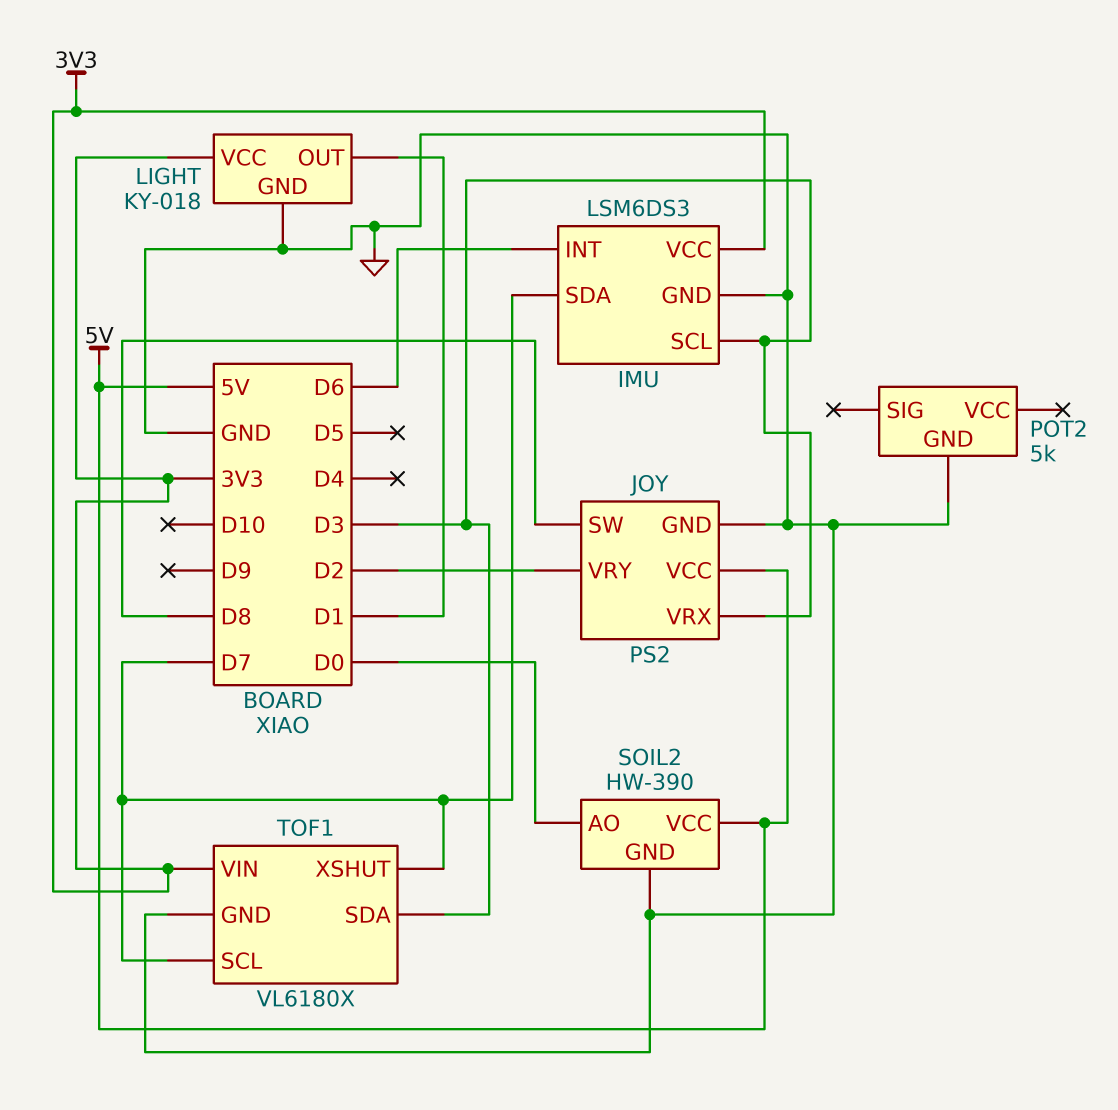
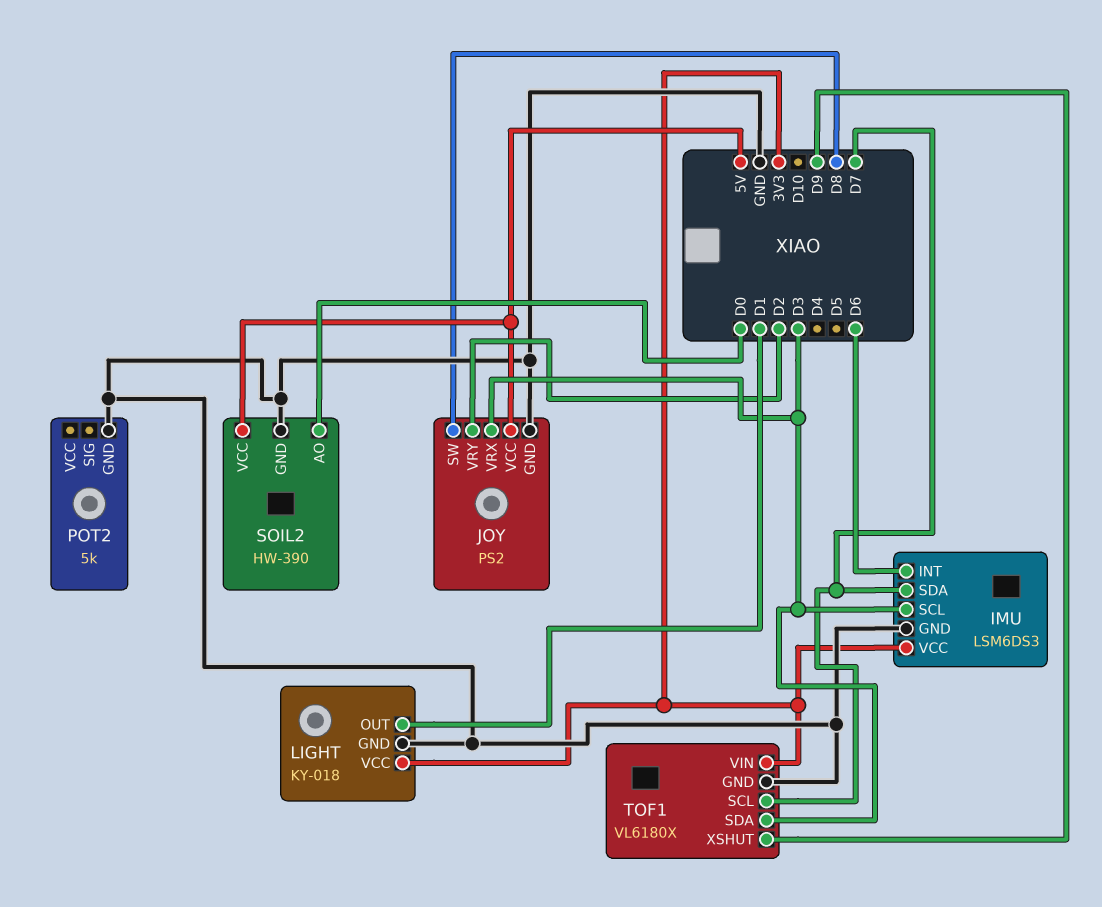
TOF1 pin XSHUT: D7 -> D9

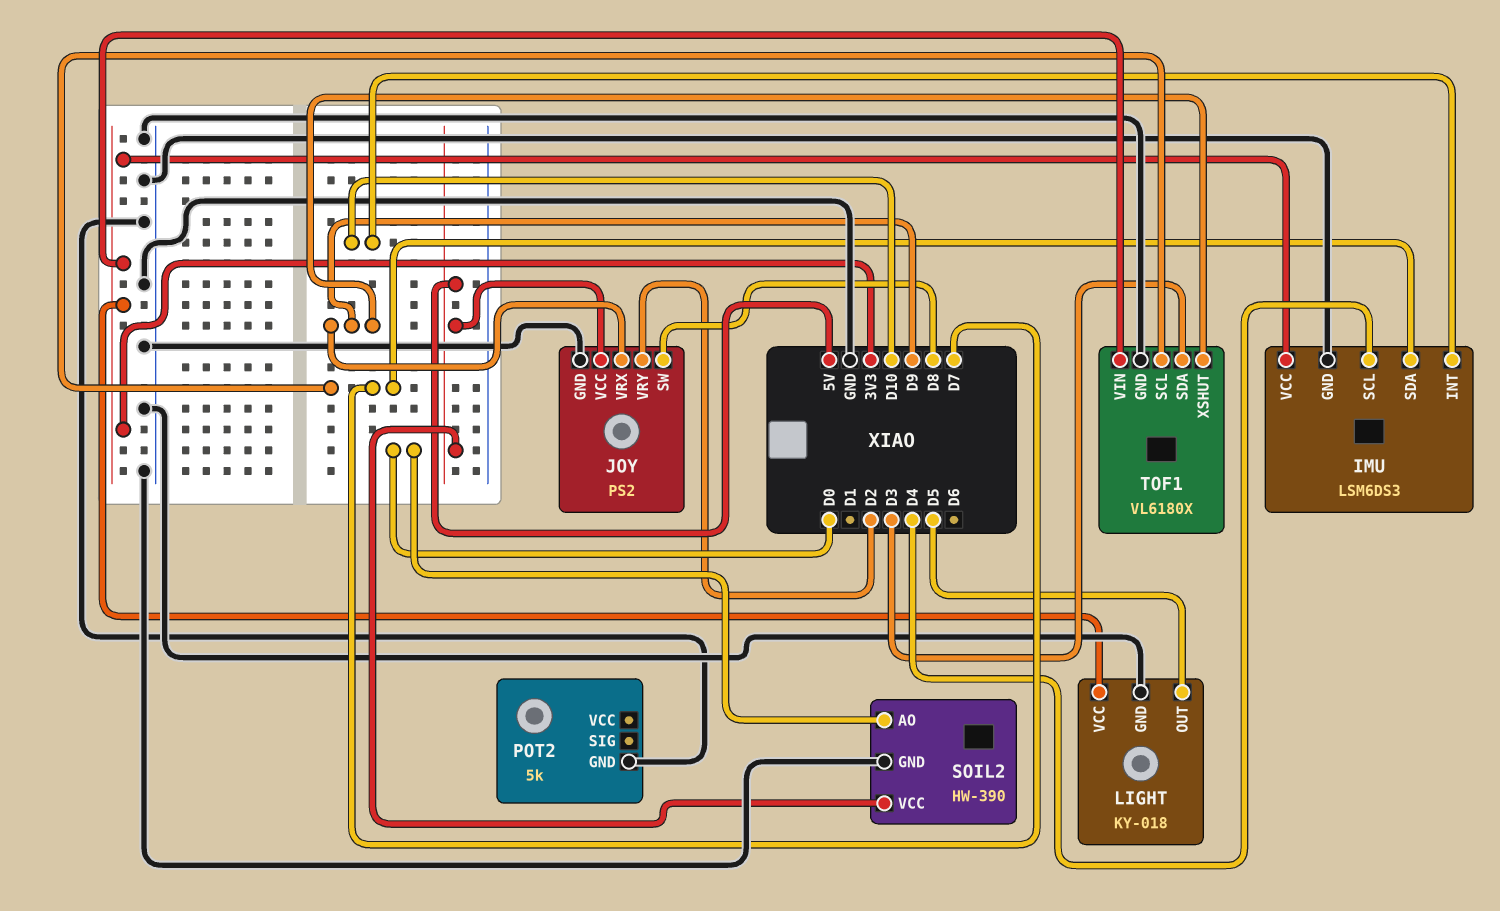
IMU pin INT: D6 -> D10
IMU pin SCL: D3 -> D4
JOY pin VRX: D3 -> D9
LIGHT pin OUT: D1 -> D5

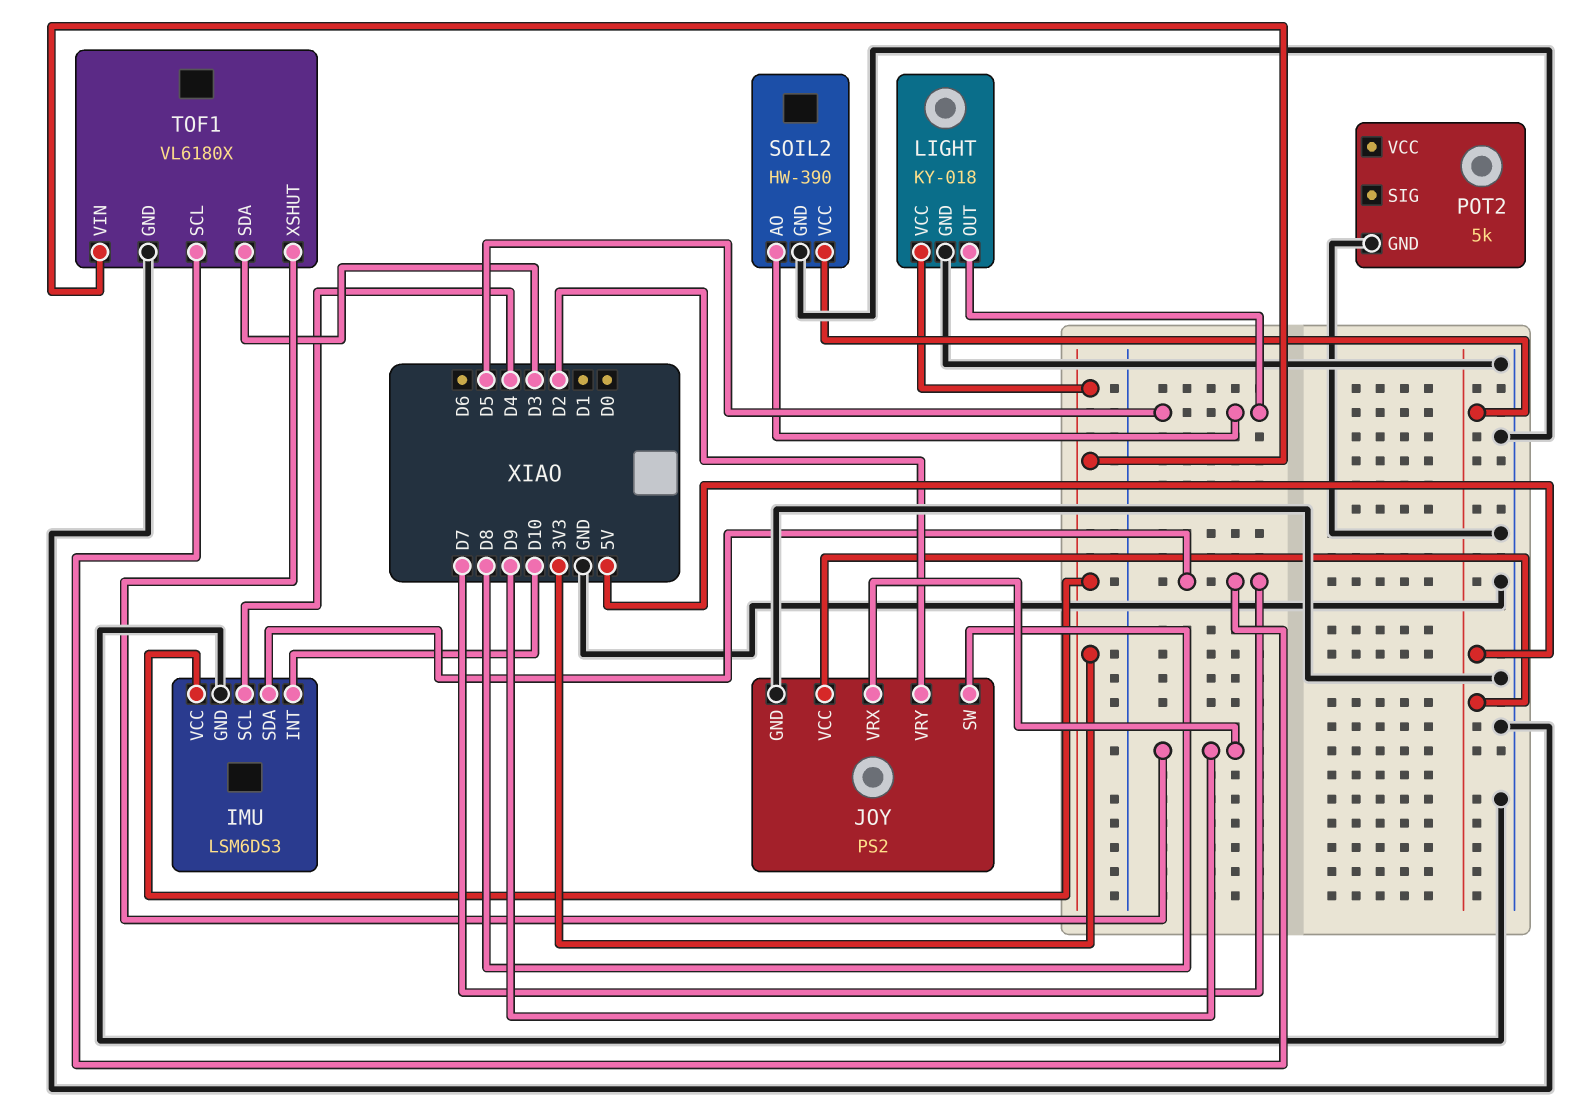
SOIL2 pin AO: D0 -> D5

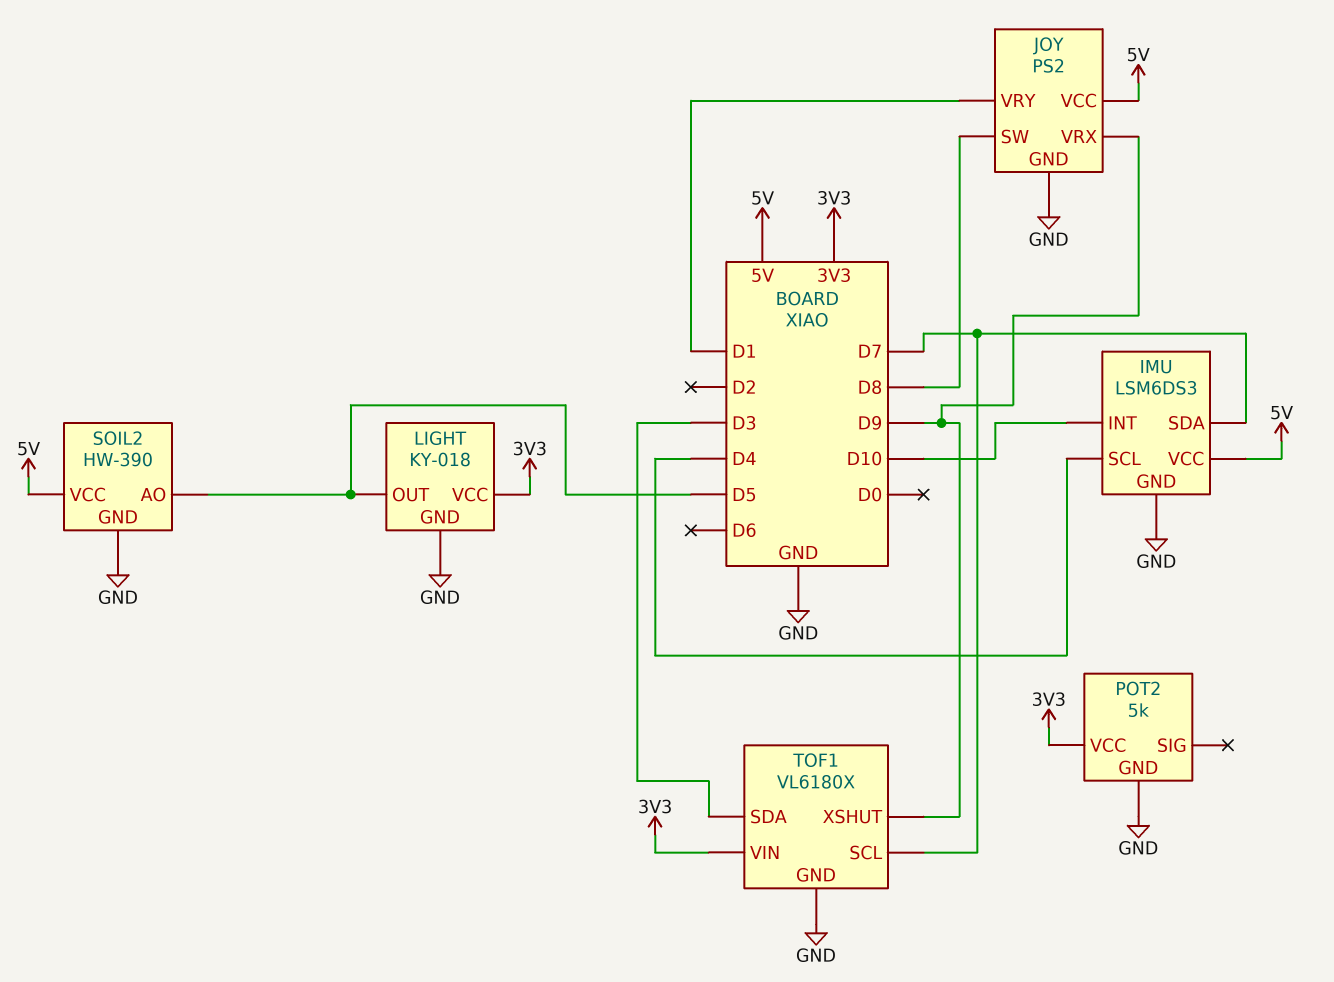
IMU pin VCC: 3V3 -> 5V
JOY pin VRY: D2 -> D1
POT2 pin VCC: none -> 3V3

